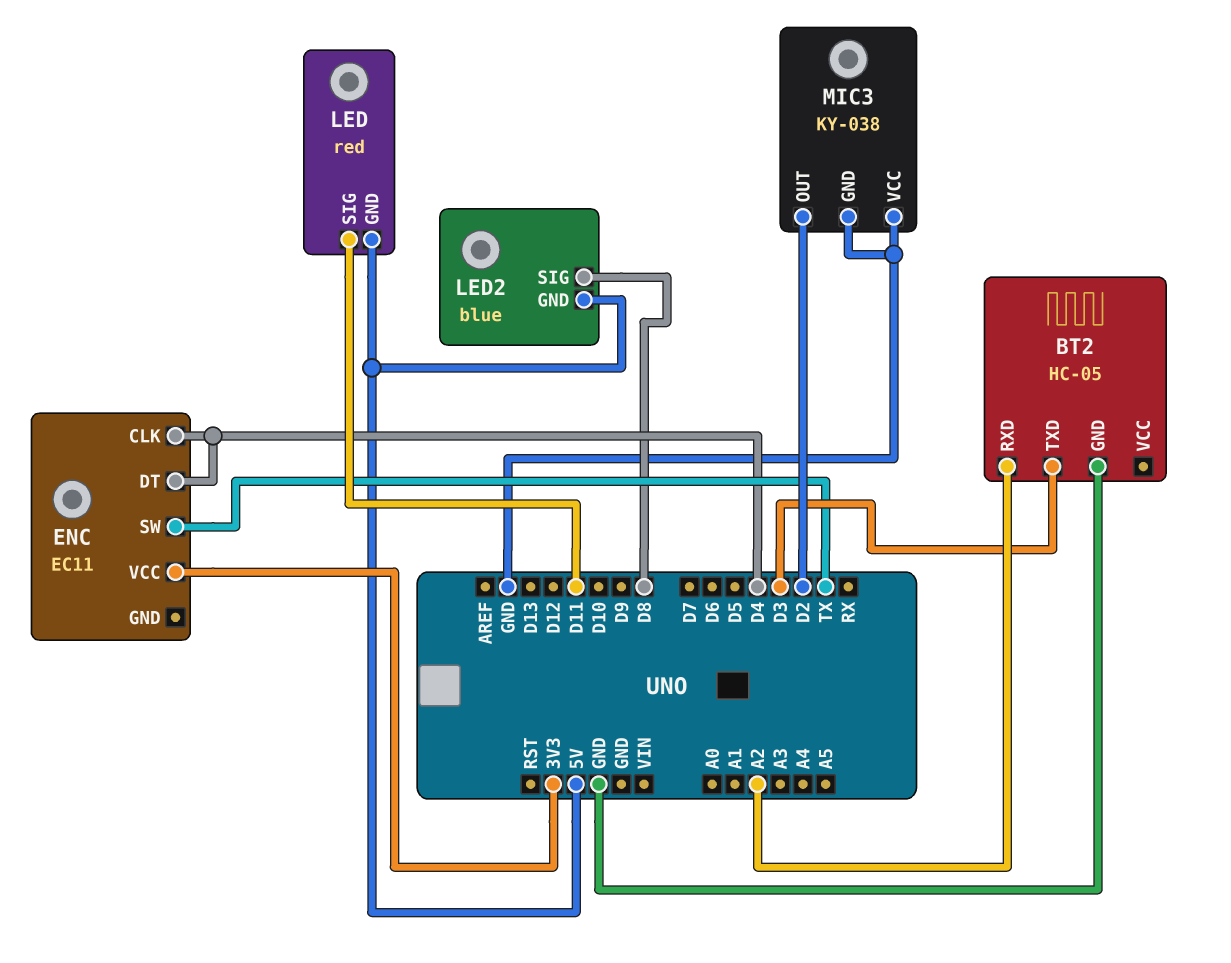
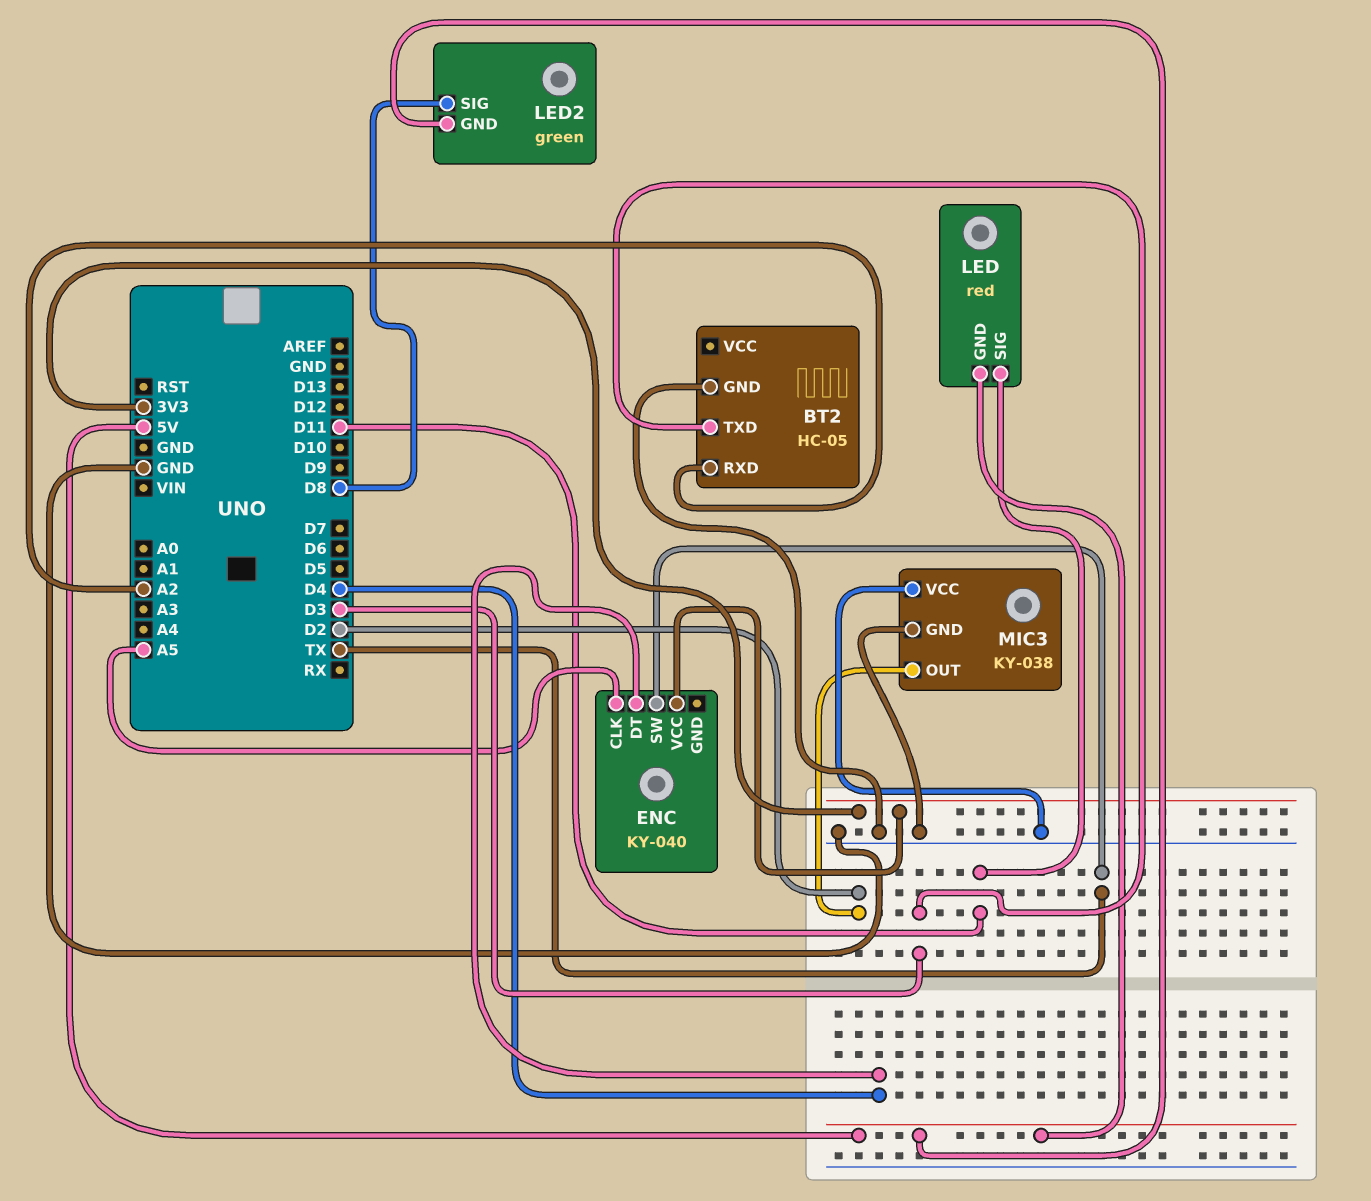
ENC: EC11 -> KY-040
ENC pin CLK: D4 -> A5
LED2: blue -> green

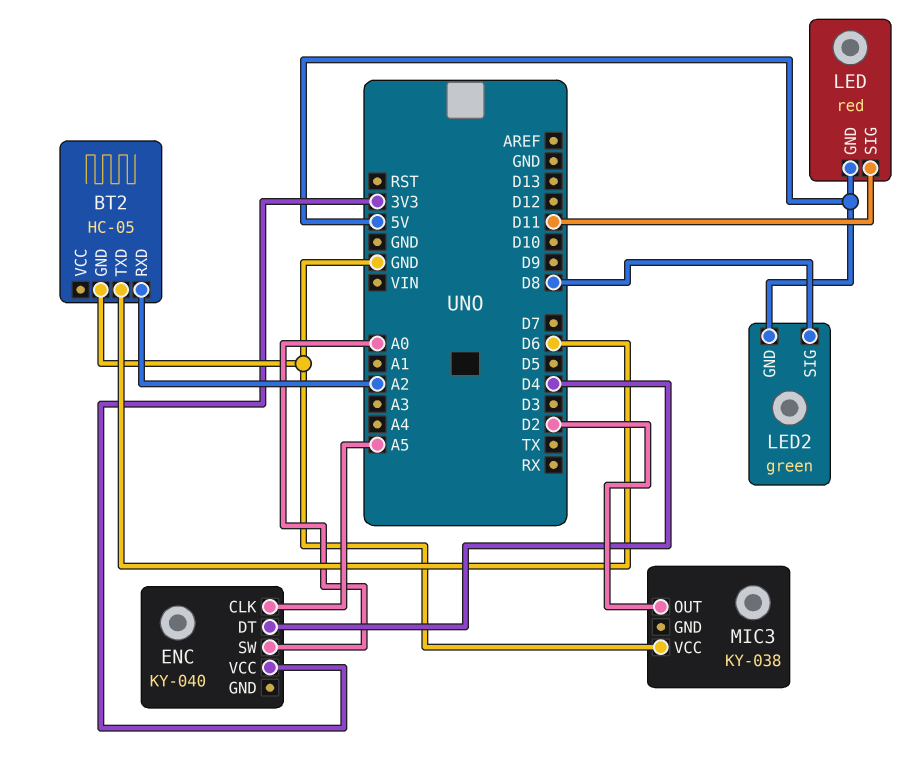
BT2 pin TXD: D3 -> D6
ENC pin SW: TX -> A0
MIC3 pin GND: GND -> none

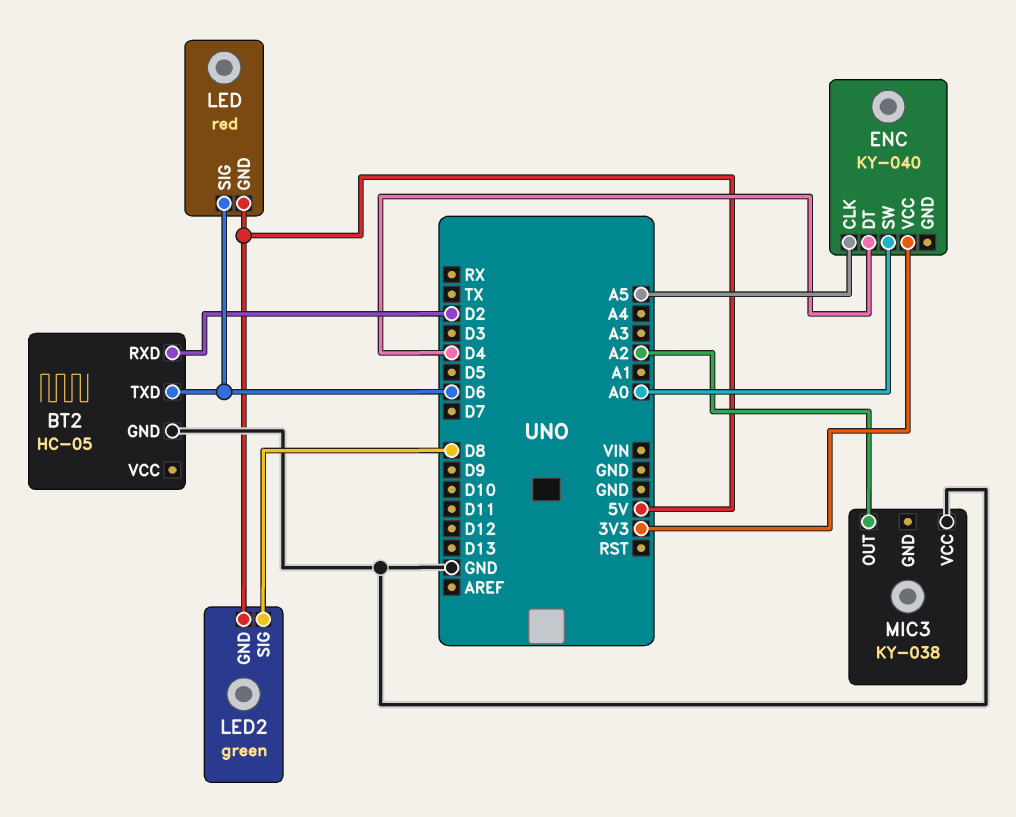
BT2 pin RXD: A2 -> D2
LED pin SIG: D11 -> D6
MIC3 pin OUT: D2 -> A2

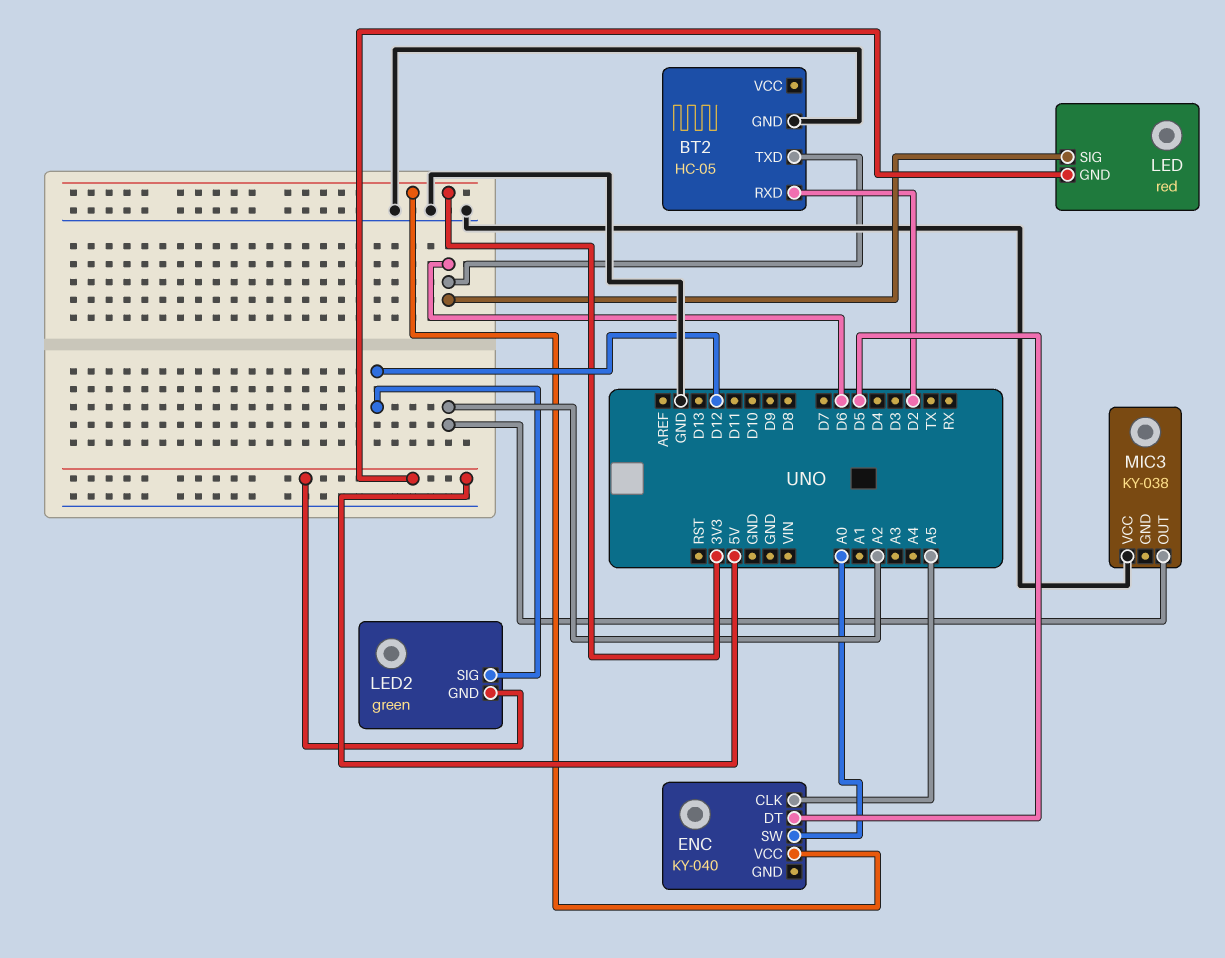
ENC pin DT: D4 -> D5
LED2 pin SIG: D8 -> D12

